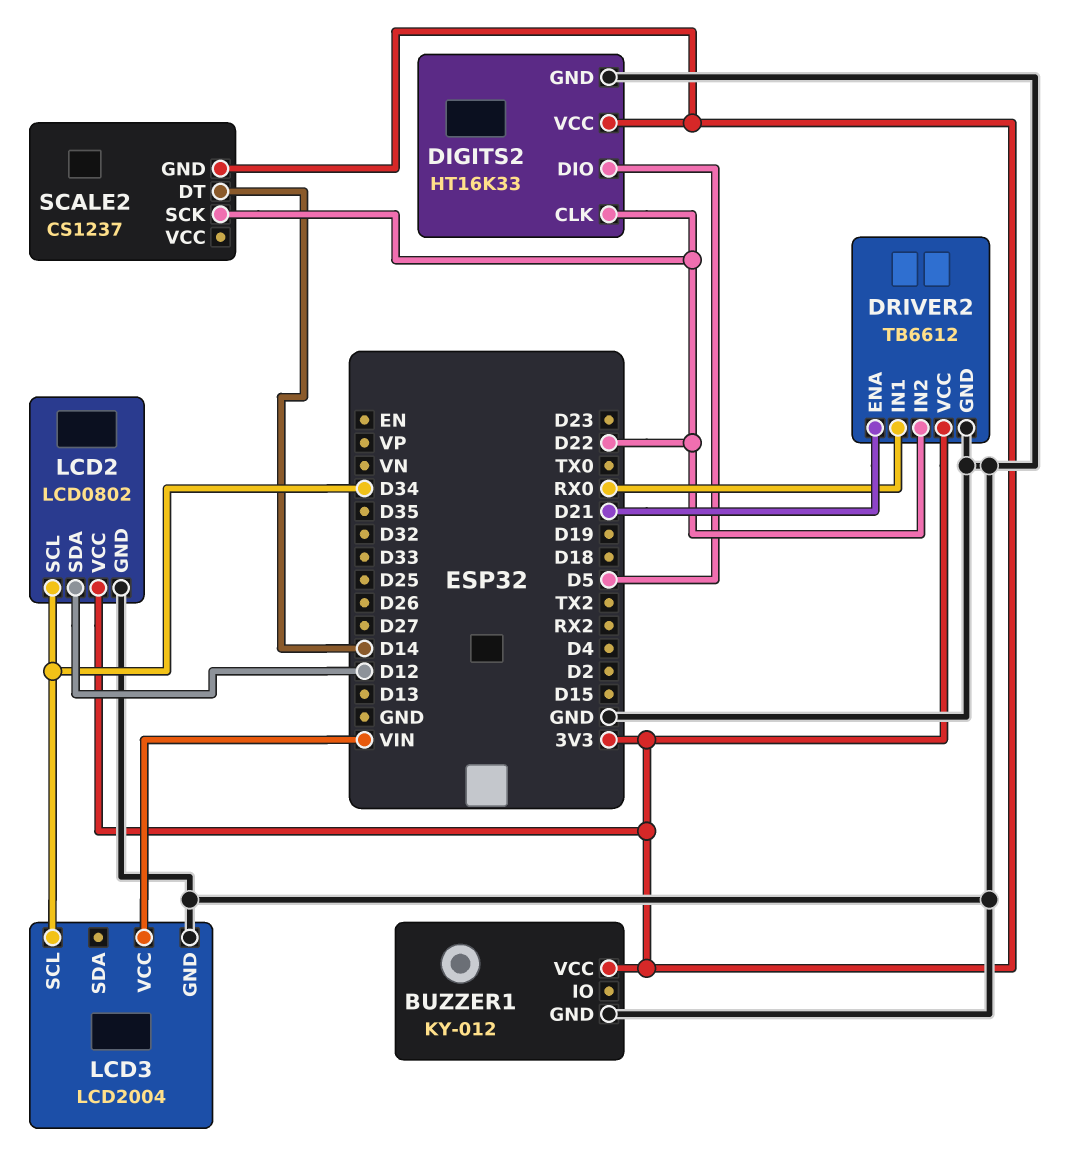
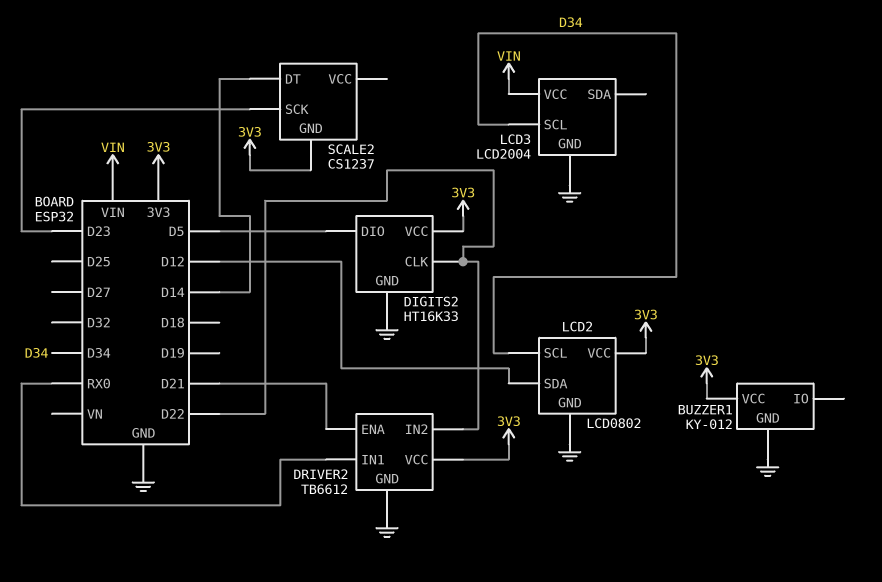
SCALE2 pin SCK: D22 -> D23

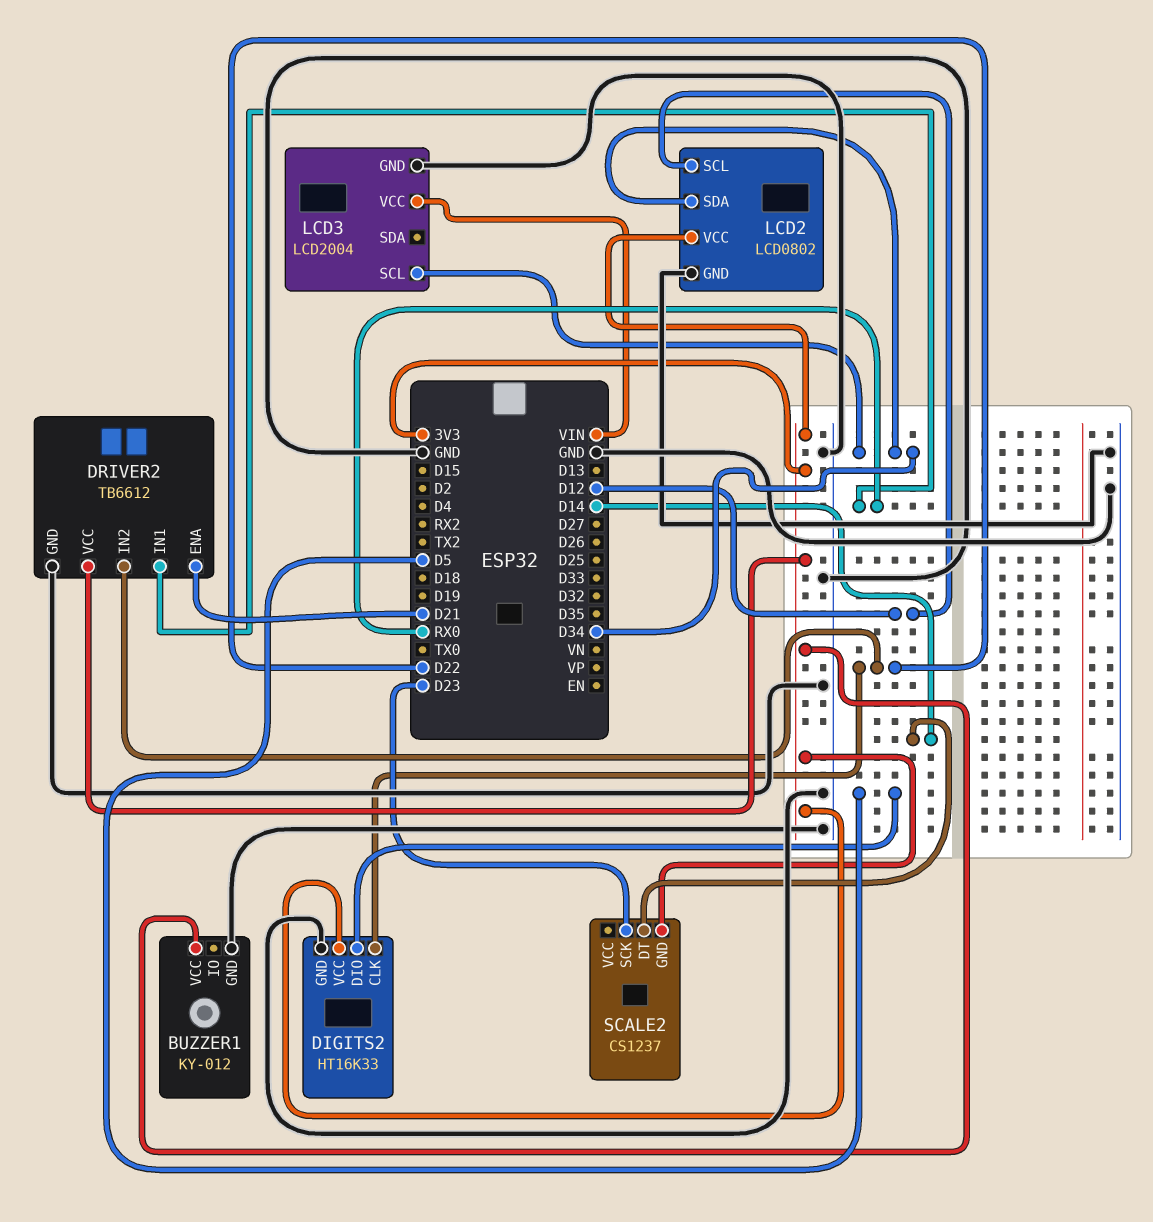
LCD2 pin SCL: D34 -> D12
LCD2 pin SDA: D12 -> D34

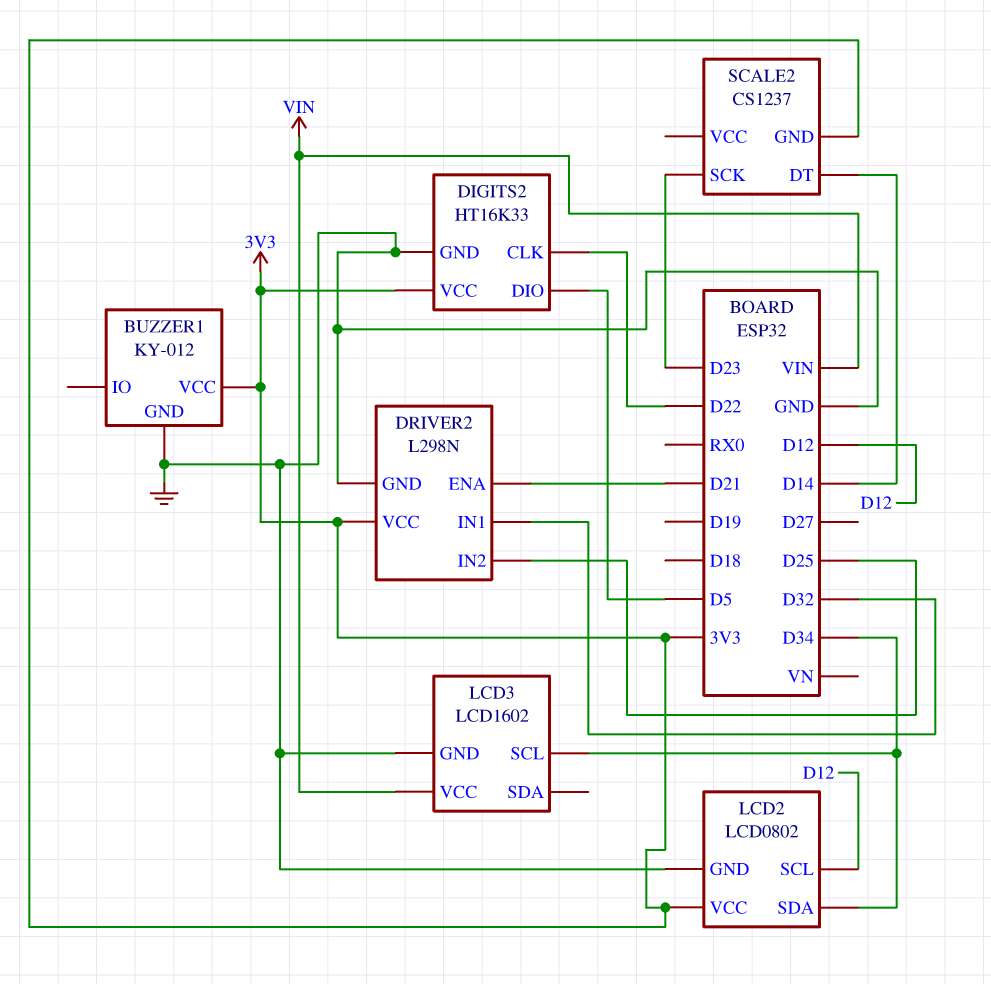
DRIVER2: TB6612 -> L298N
DRIVER2 pin IN1: RX0 -> D32
DRIVER2 pin IN2: D22 -> D25
LCD3: LCD2004 -> LCD1602

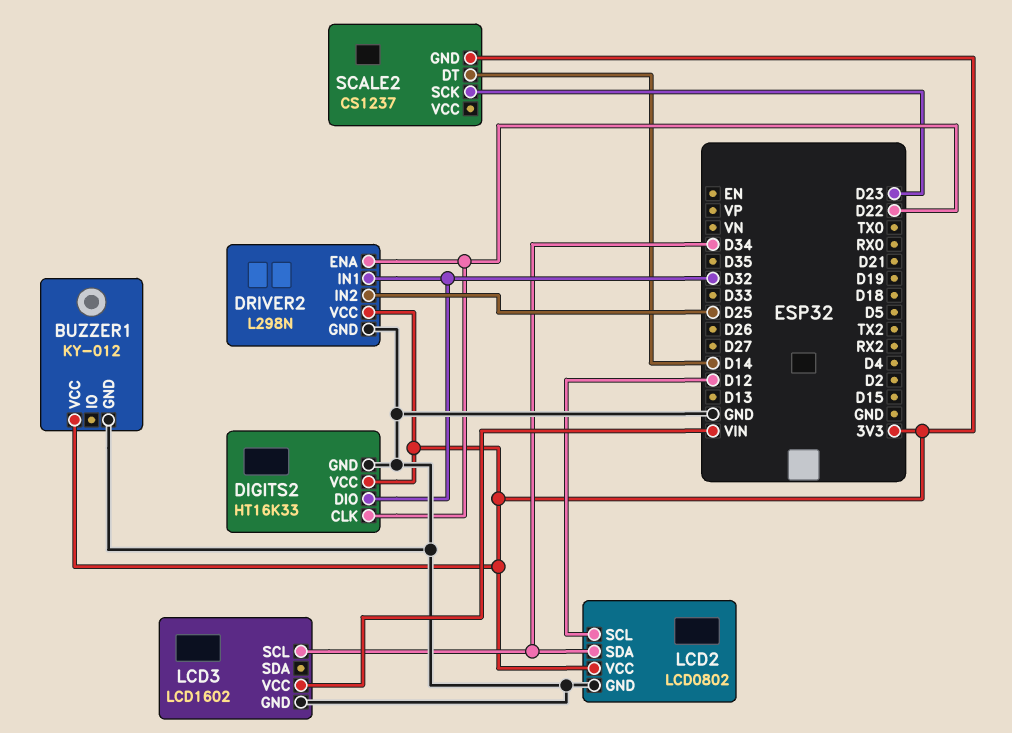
DIGITS2 pin DIO: D5 -> D32
DRIVER2 pin ENA: D21 -> D22

